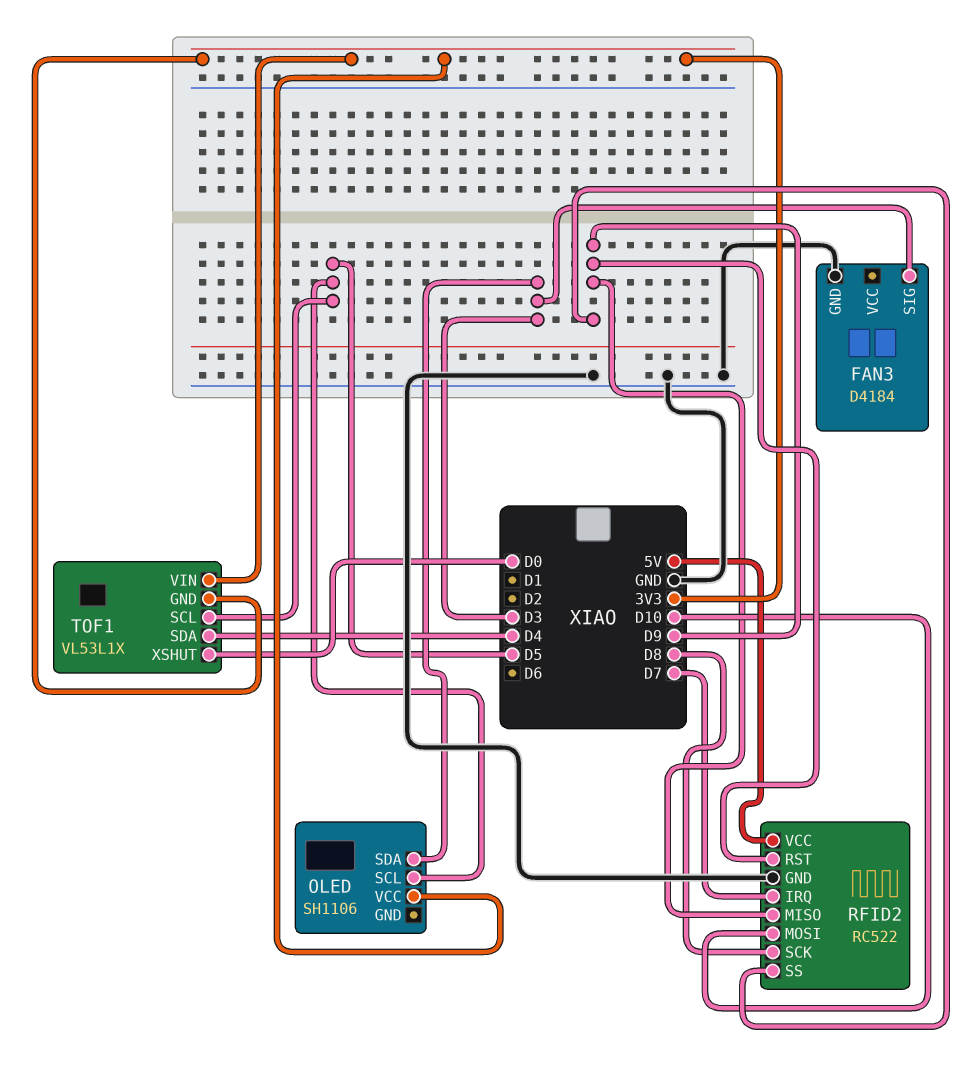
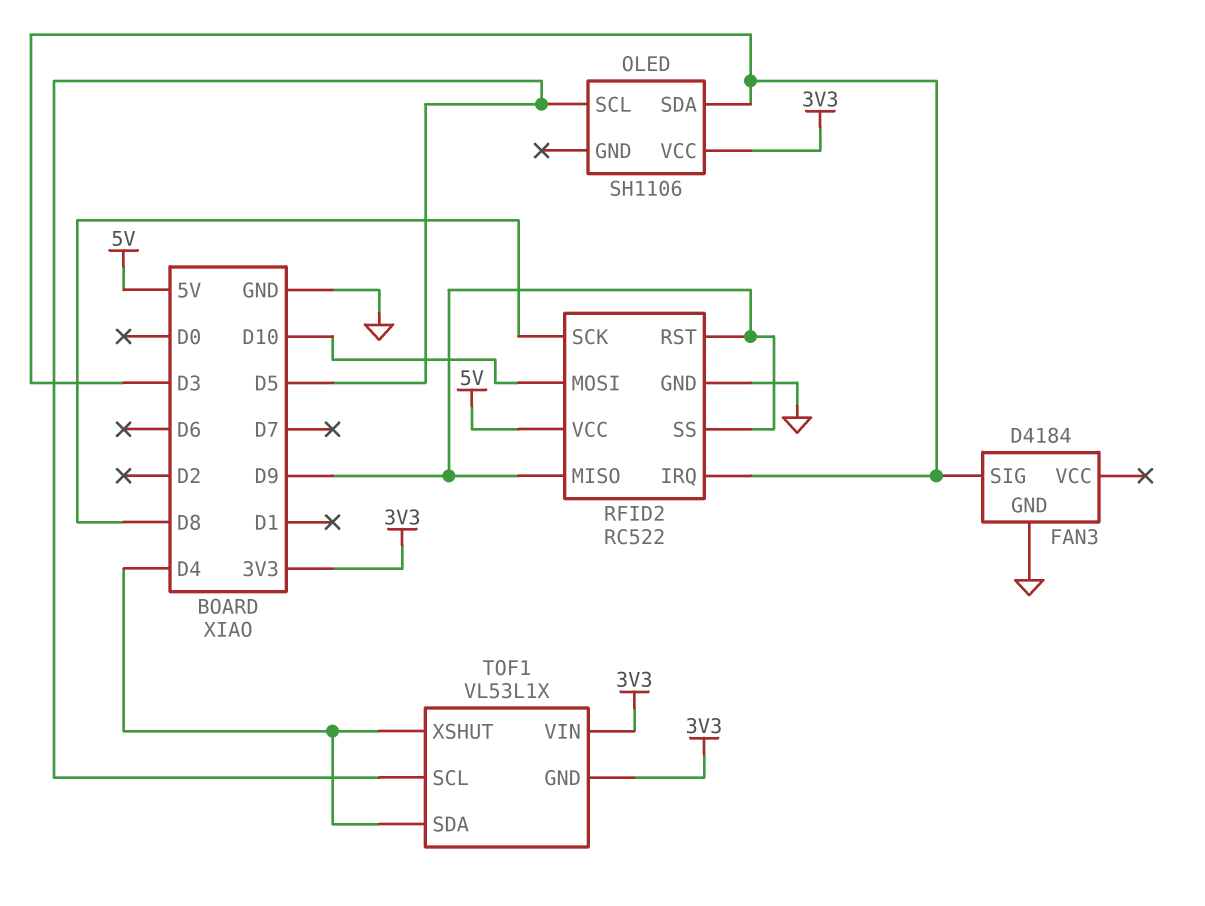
RFID2 pin IRQ: D7 -> D3
TOF1 pin XSHUT: D0 -> D4

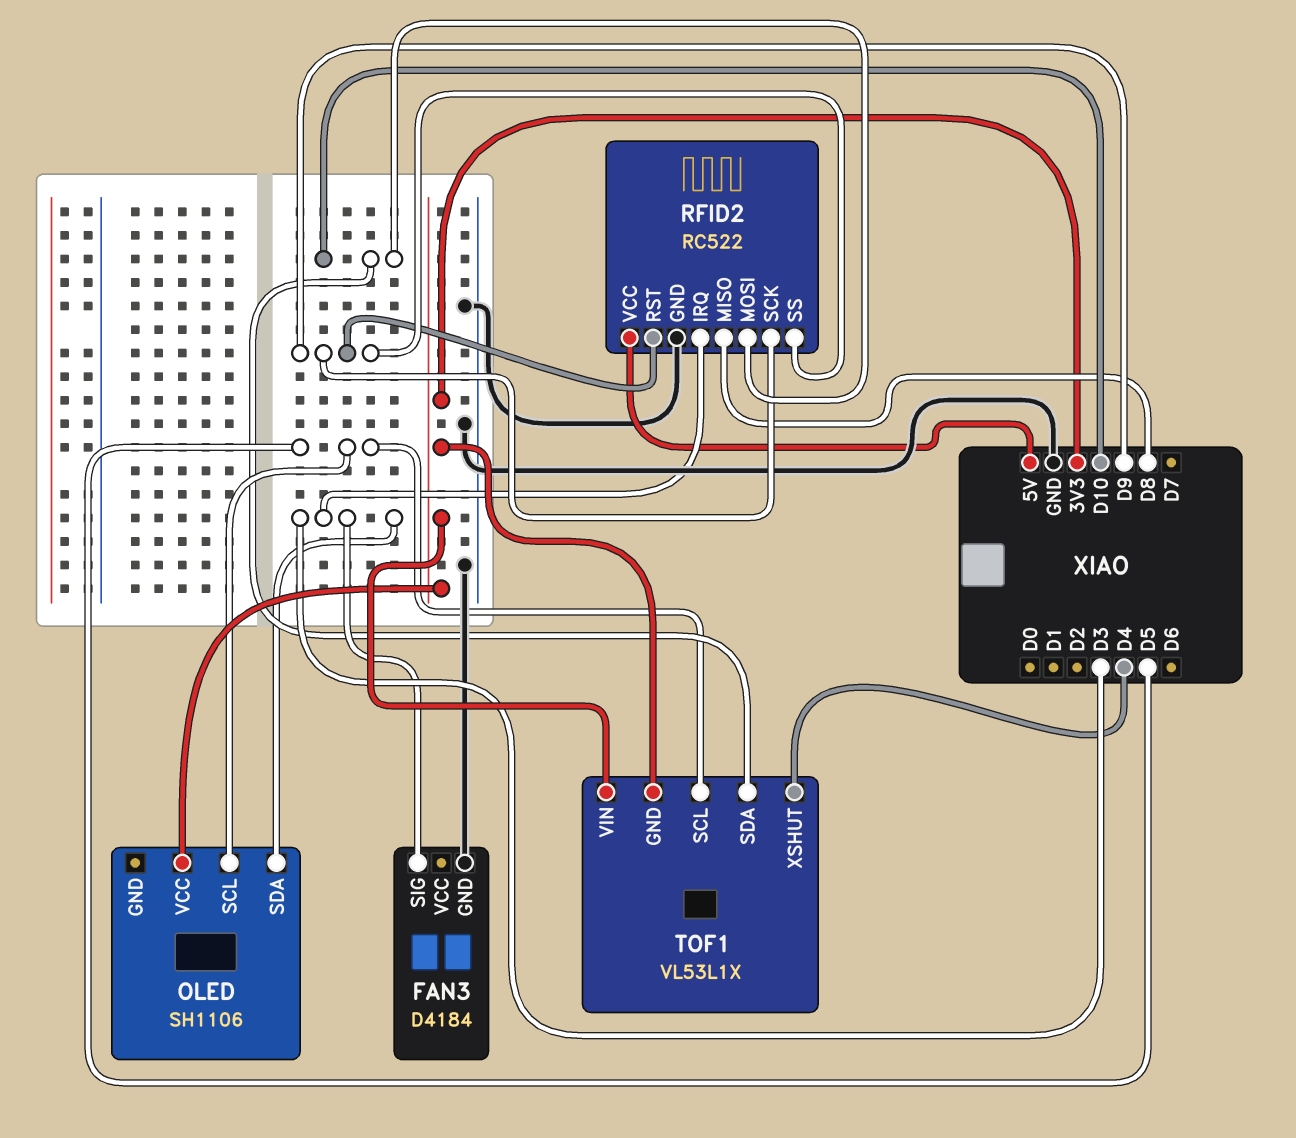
RFID2 pin MISO: D9 -> D8
RFID2 pin SCK: D8 -> D9
TOF1 pin SDA: D4 -> D10

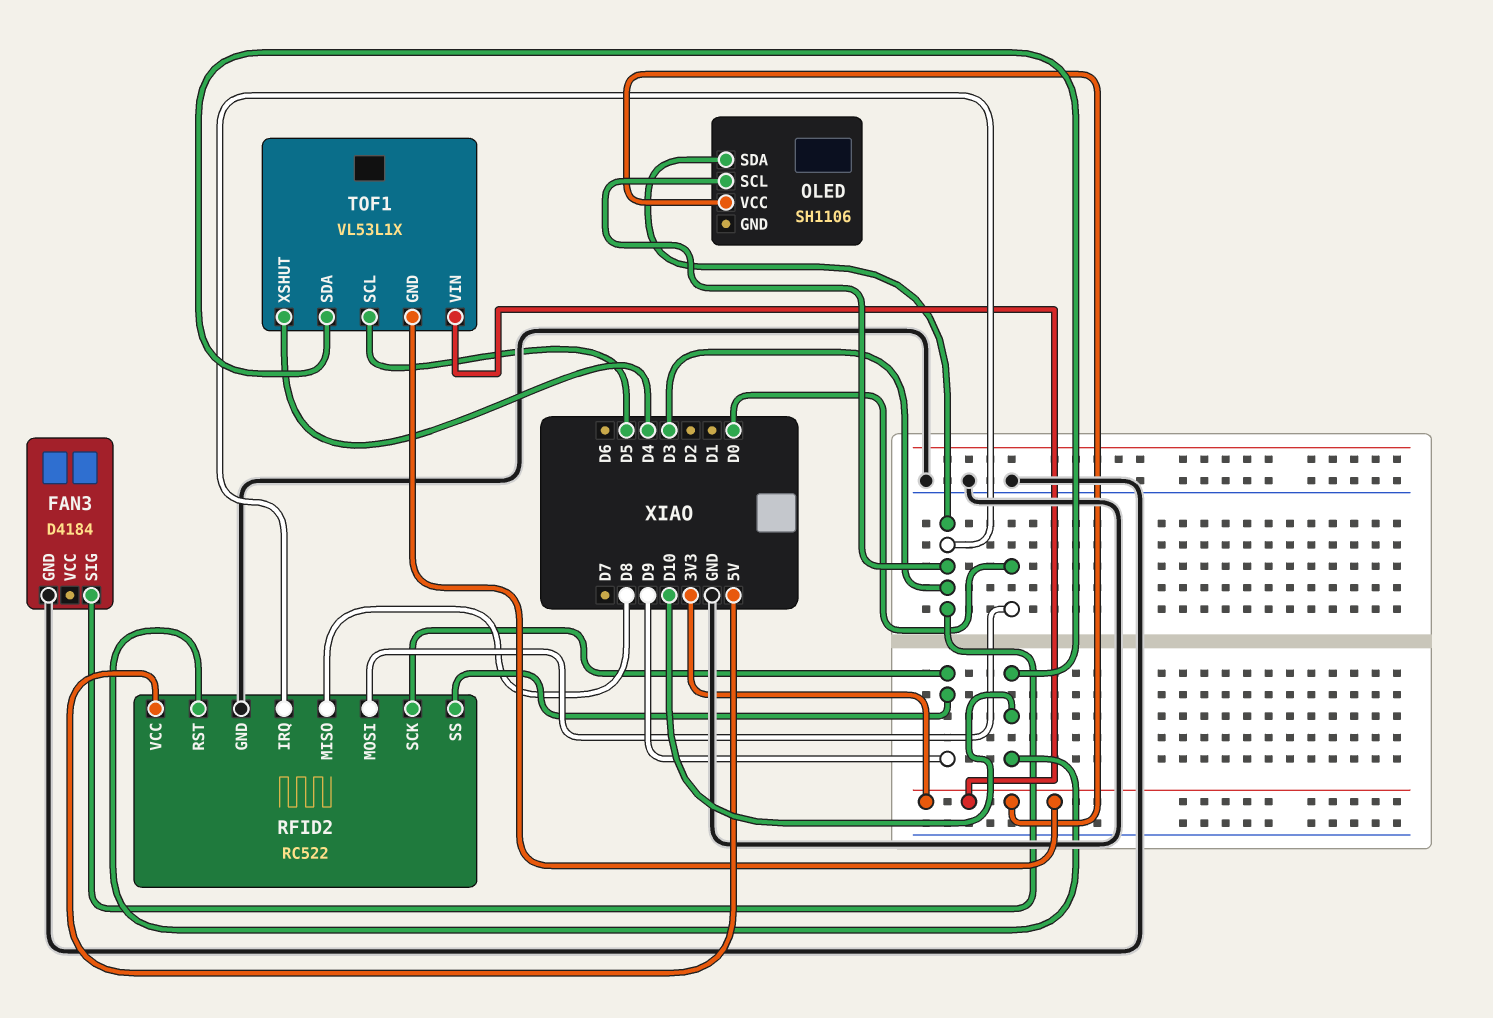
OLED pin SCL: D5 -> D3
RFID2 pin MOSI: D10 -> D0
RFID2 pin RST: D9 -> D10

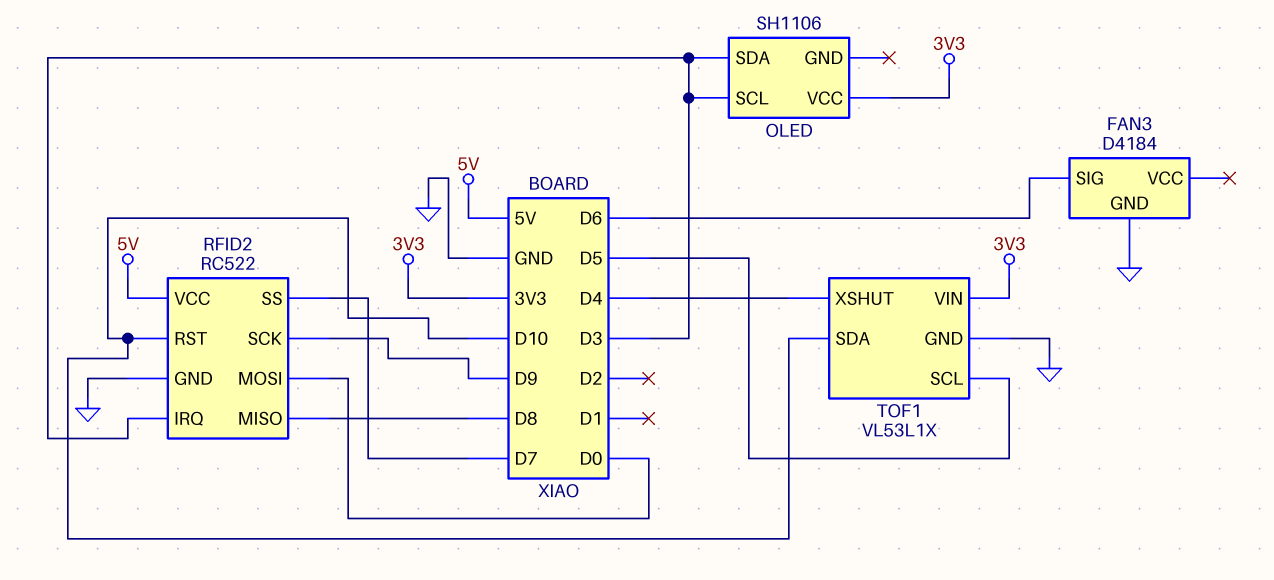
FAN3 pin SIG: D3 -> D6
RFID2 pin SS: D9 -> D7
TOF1 pin GND: 3V3 -> GND

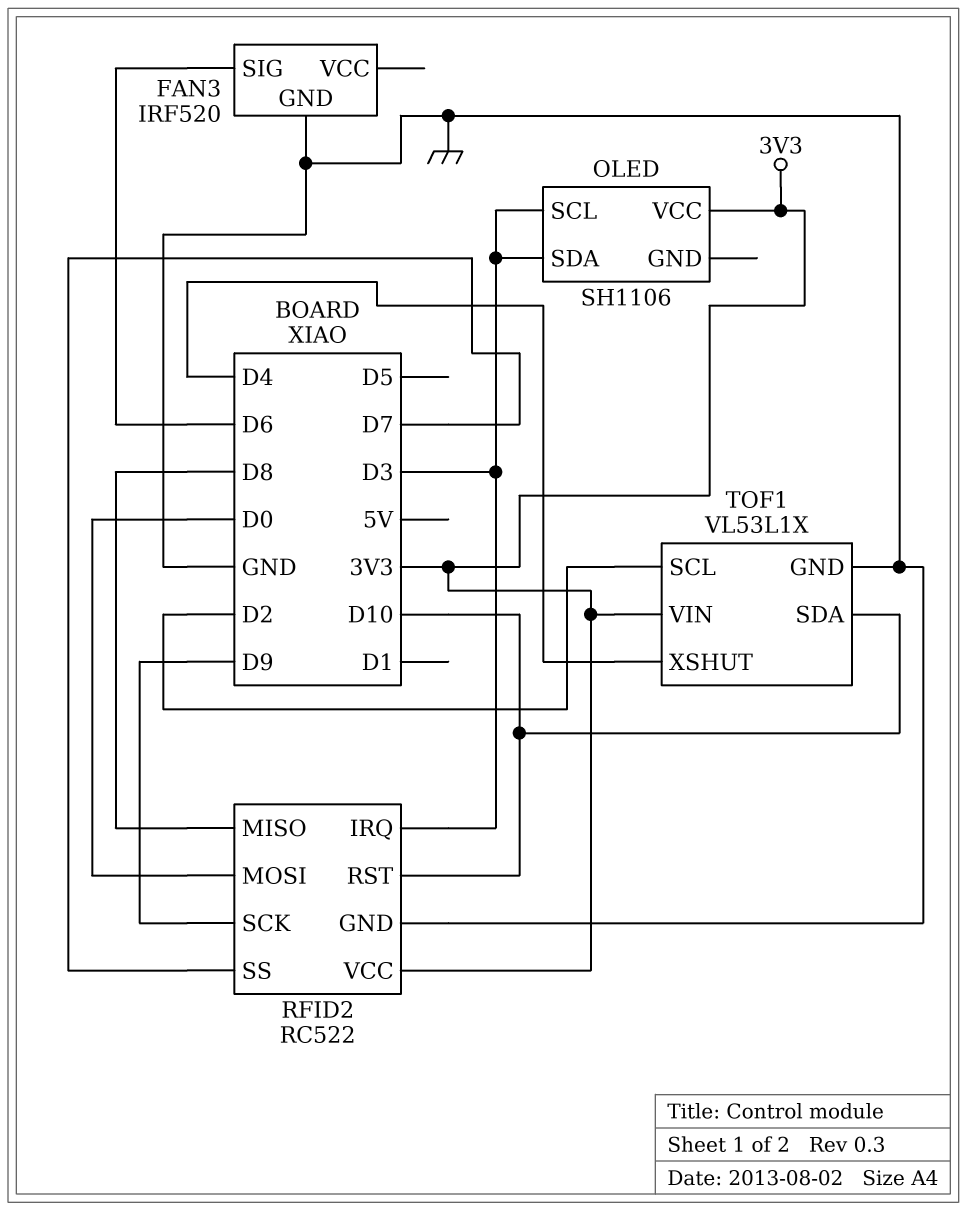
FAN3: D4184 -> IRF520
RFID2 pin VCC: 5V -> 3V3
TOF1 pin SCL: D5 -> D2

